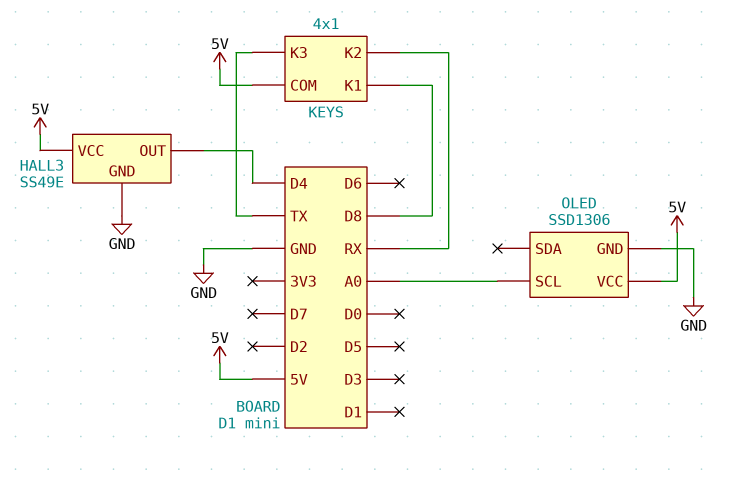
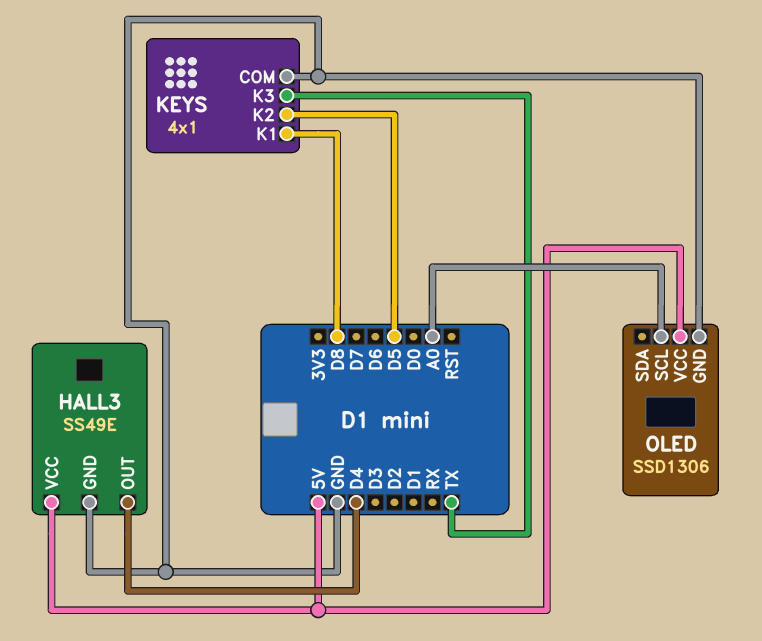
KEYS pin COM: 5V -> GND
KEYS pin K2: RX -> D5

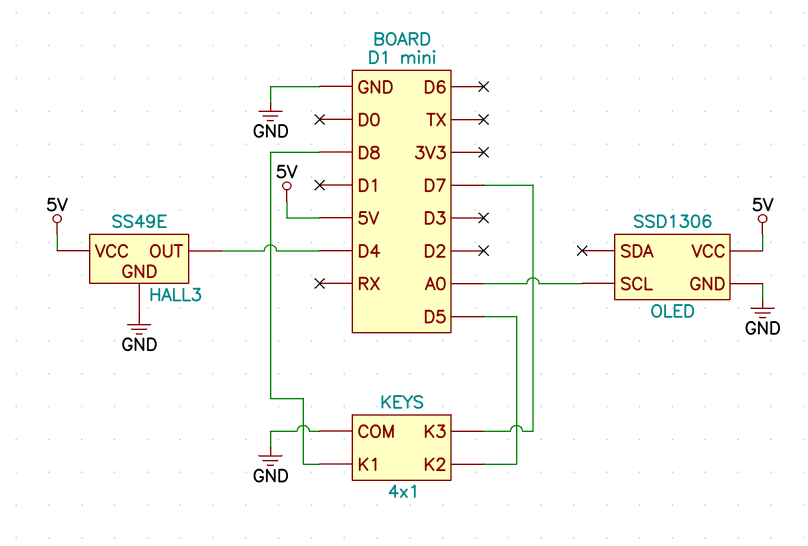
KEYS pin K3: TX -> D7

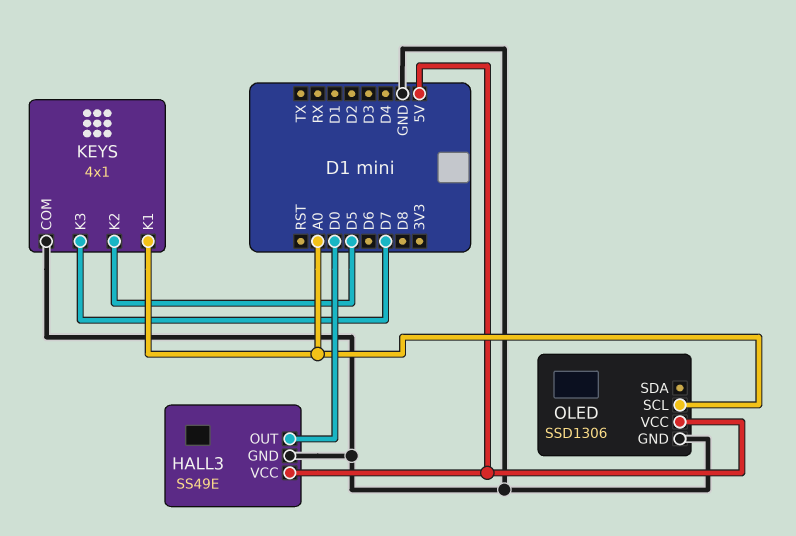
HALL3 pin OUT: D4 -> D0
KEYS pin K1: D8 -> A0

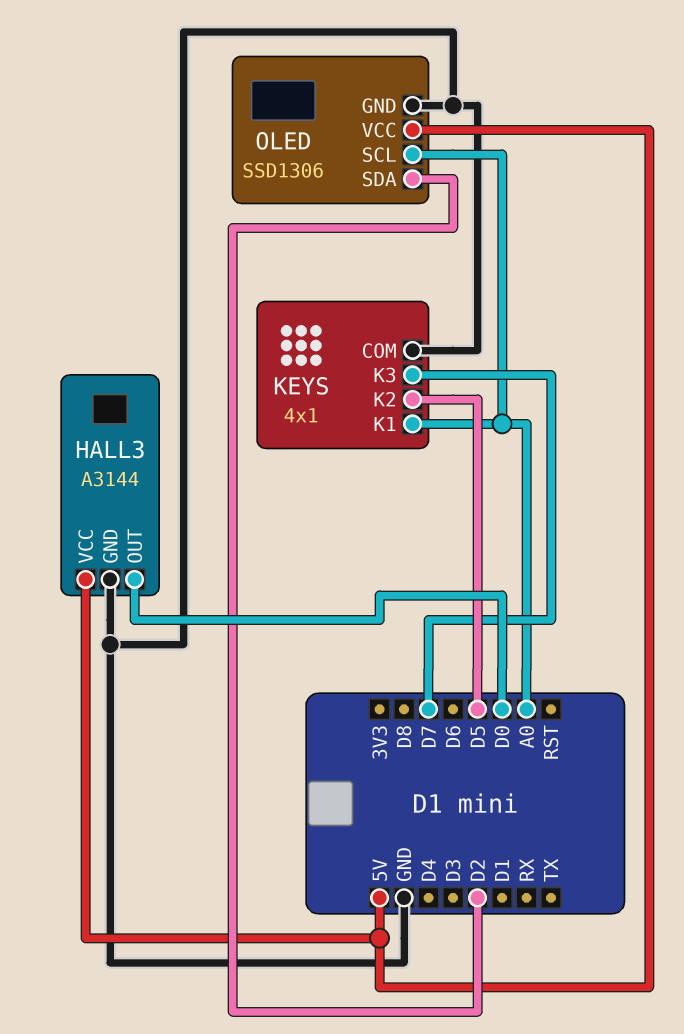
HALL3: SS49E -> A3144
OLED pin SDA: none -> D2

